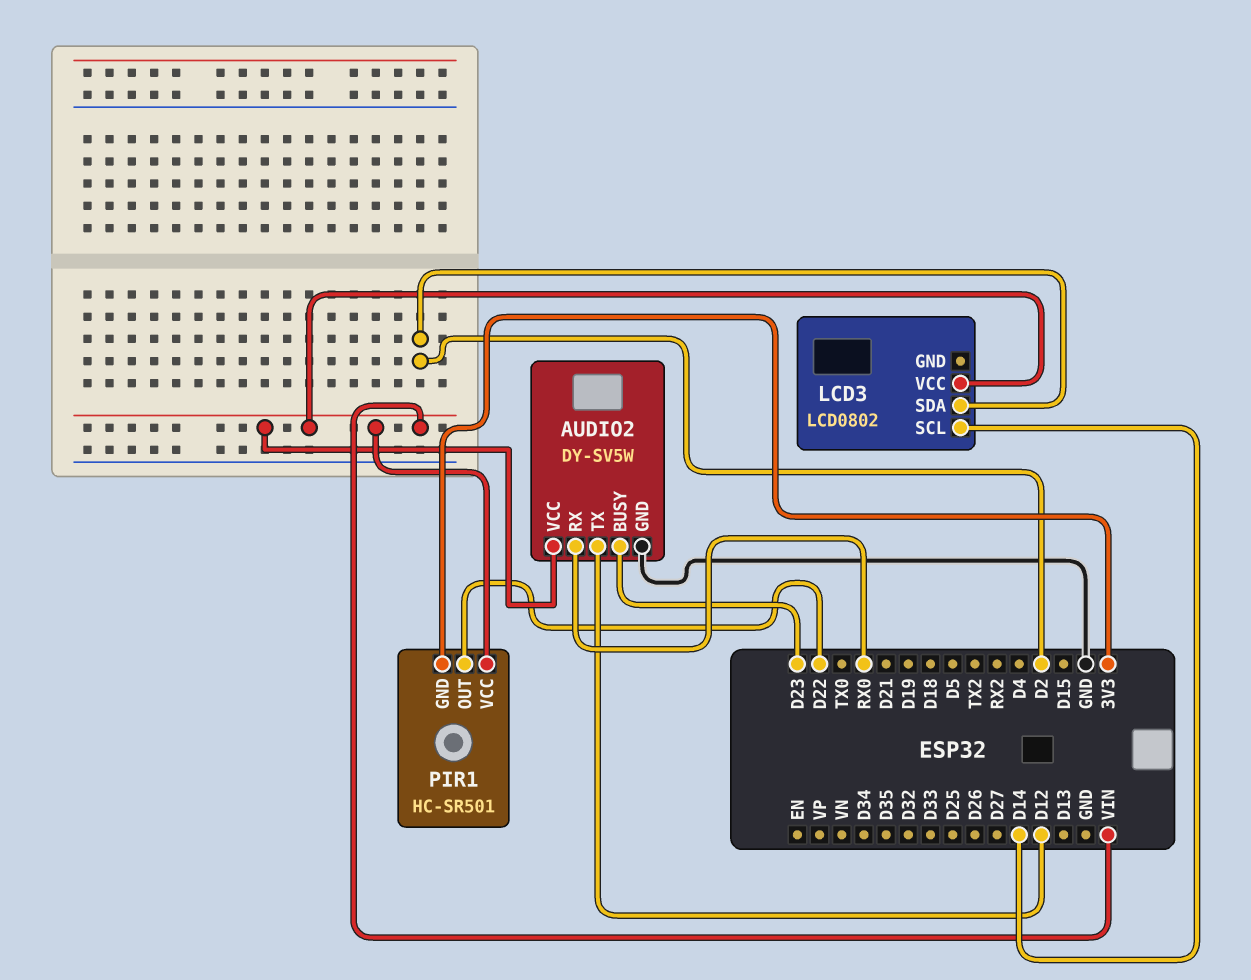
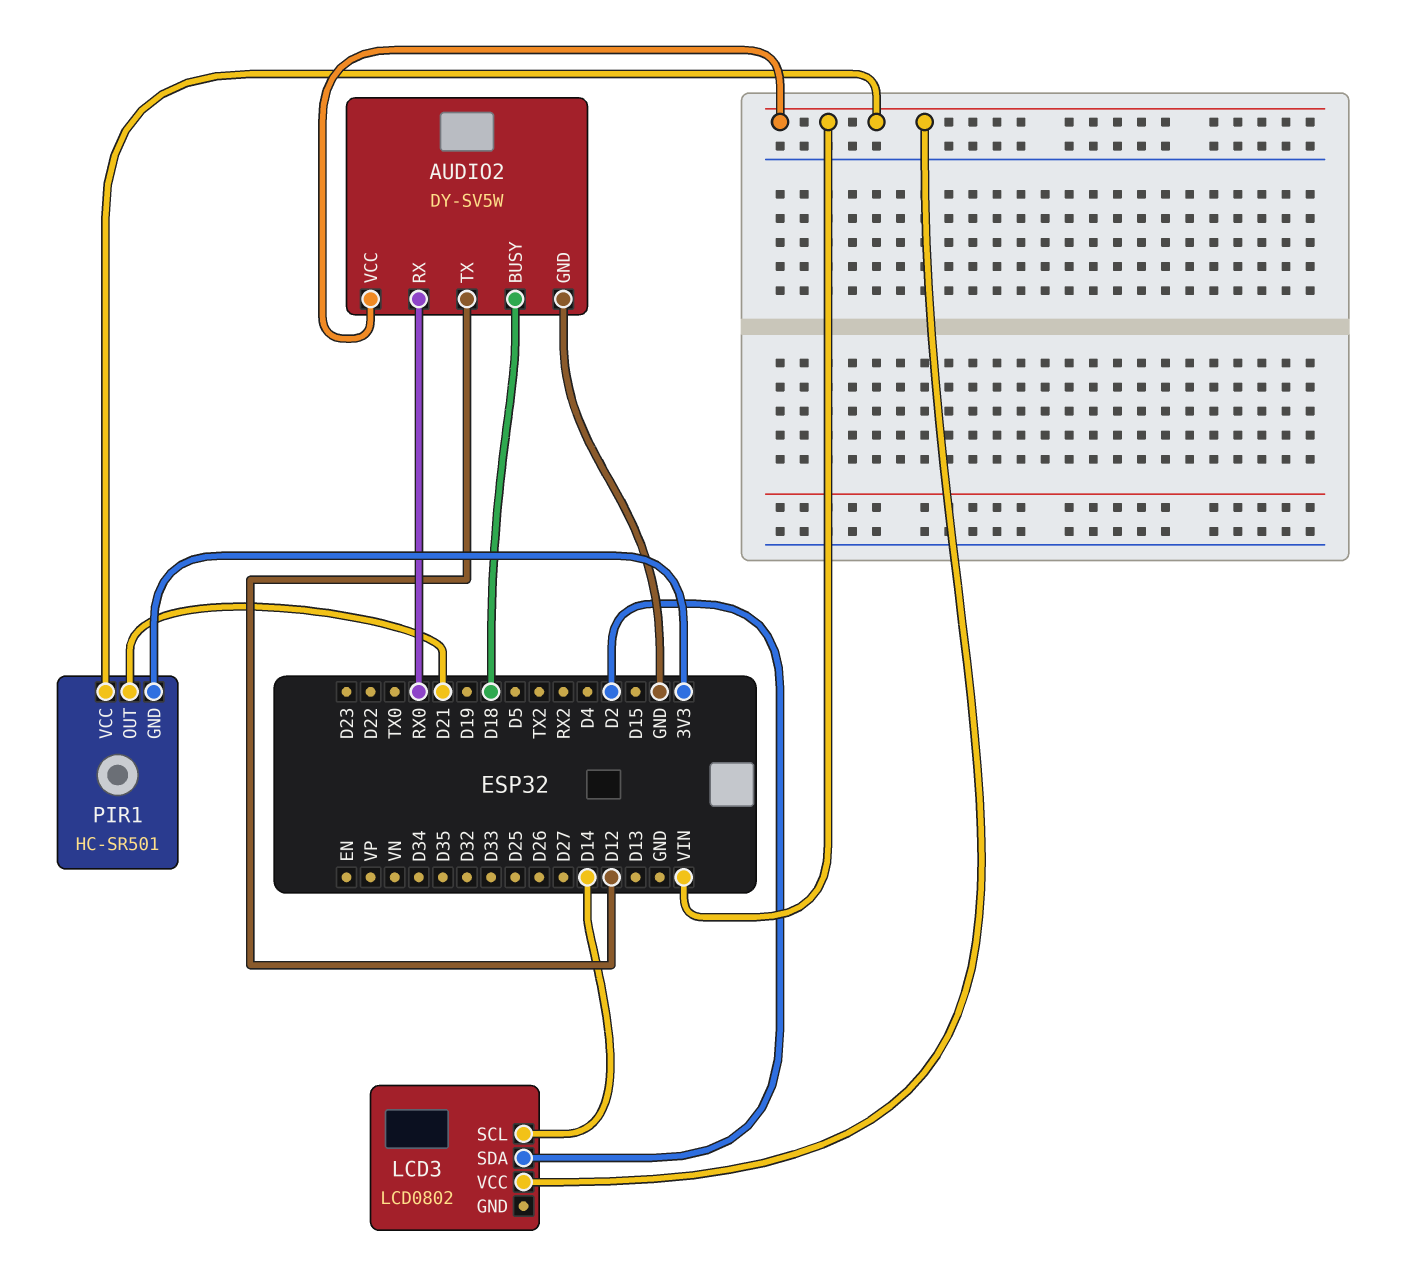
AUDIO2 pin BUSY: D23 -> D18
PIR1 pin OUT: D22 -> D21

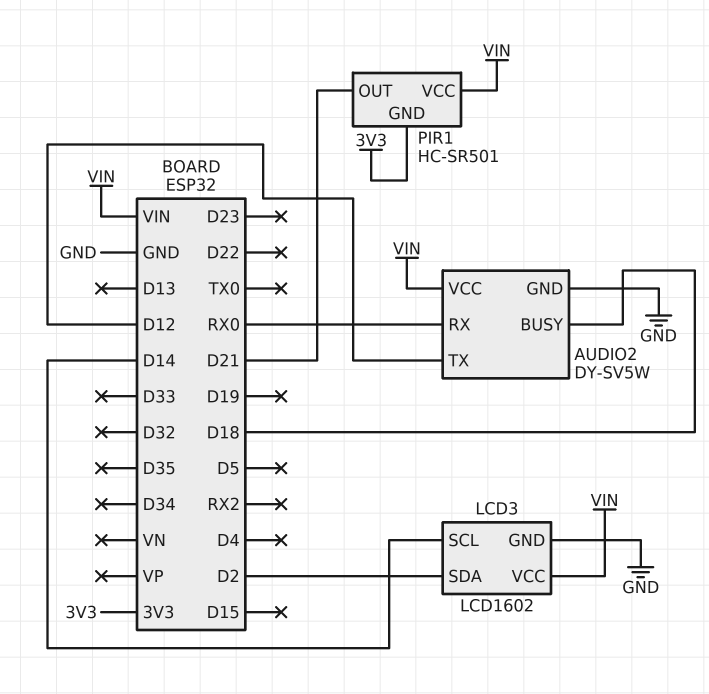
LCD3: LCD0802 -> LCD1602
LCD3 pin GND: none -> GND

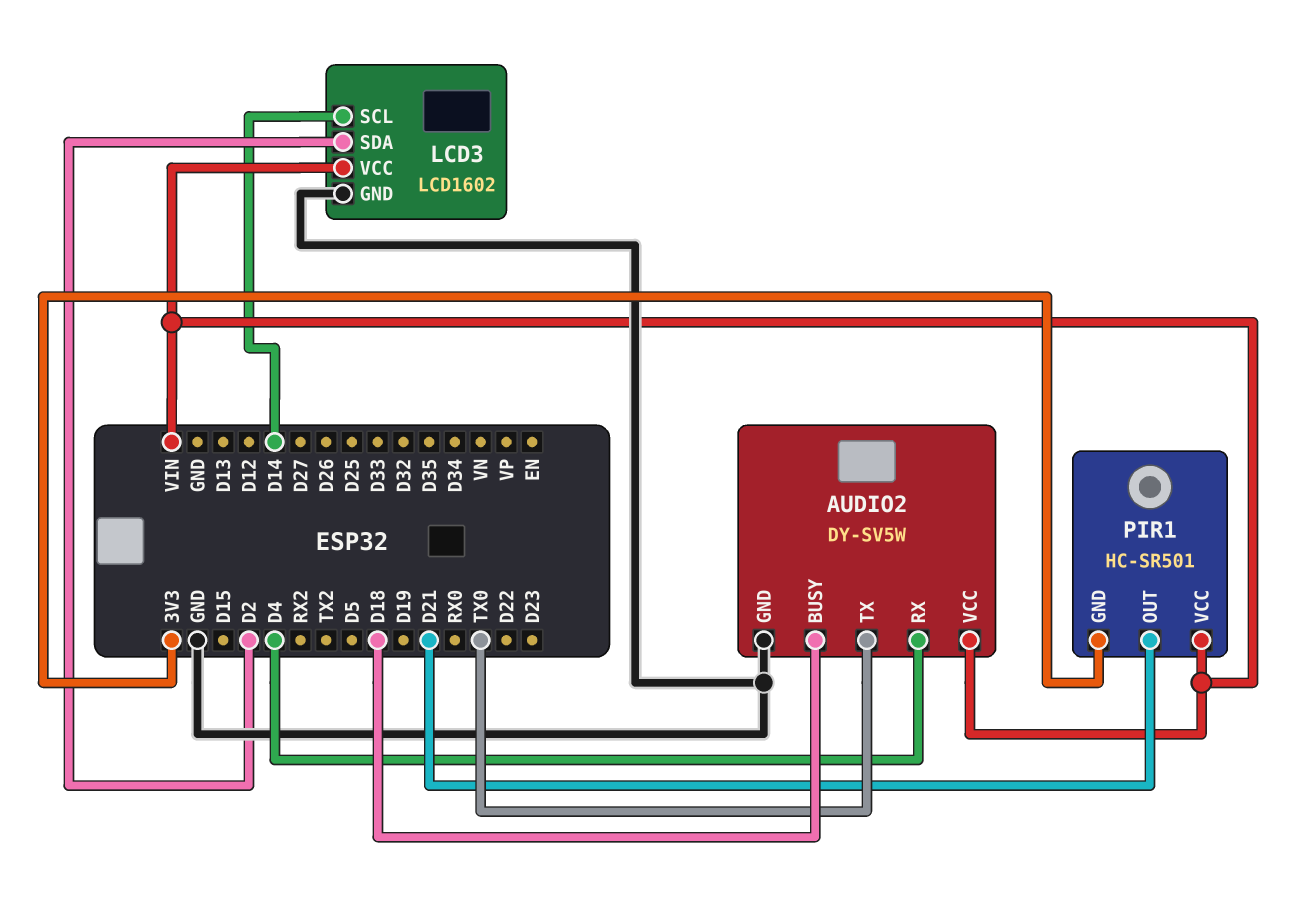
AUDIO2 pin RX: RX0 -> D4
AUDIO2 pin TX: D12 -> TX0

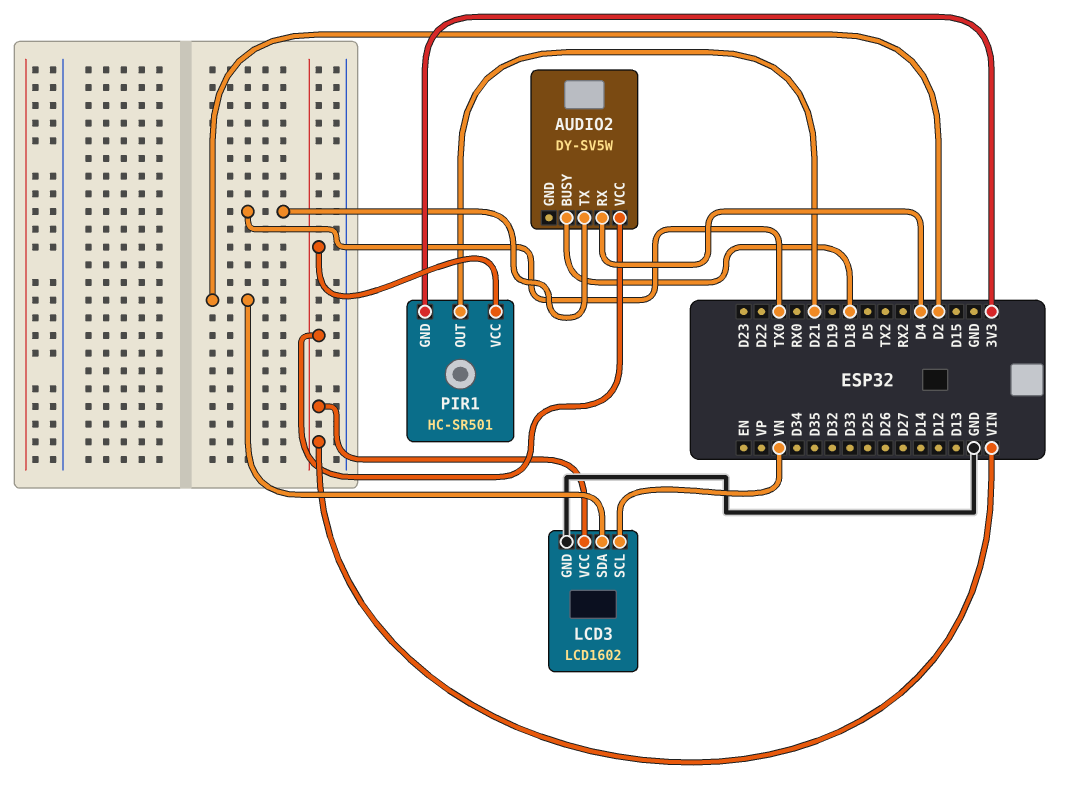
AUDIO2 pin GND: GND -> none
LCD3 pin SCL: D14 -> VN

